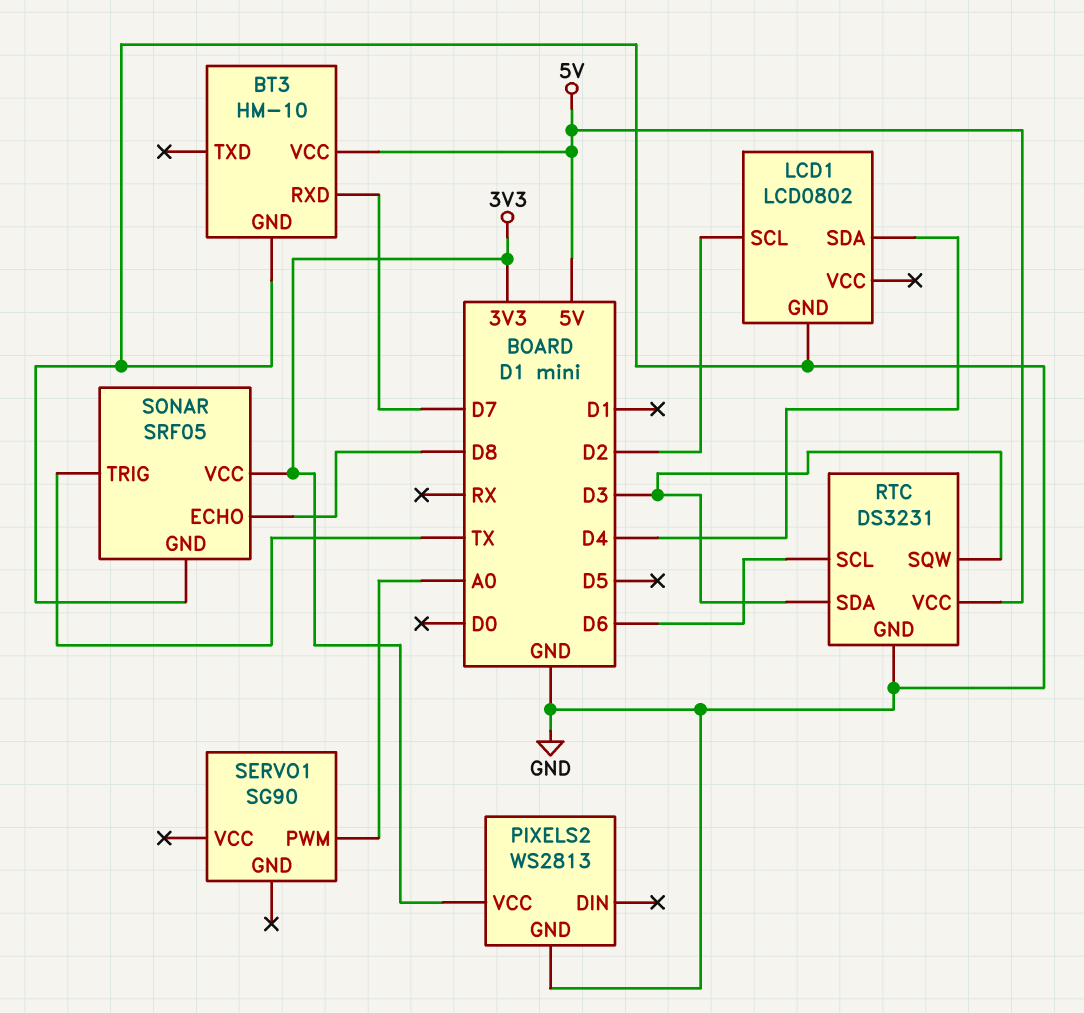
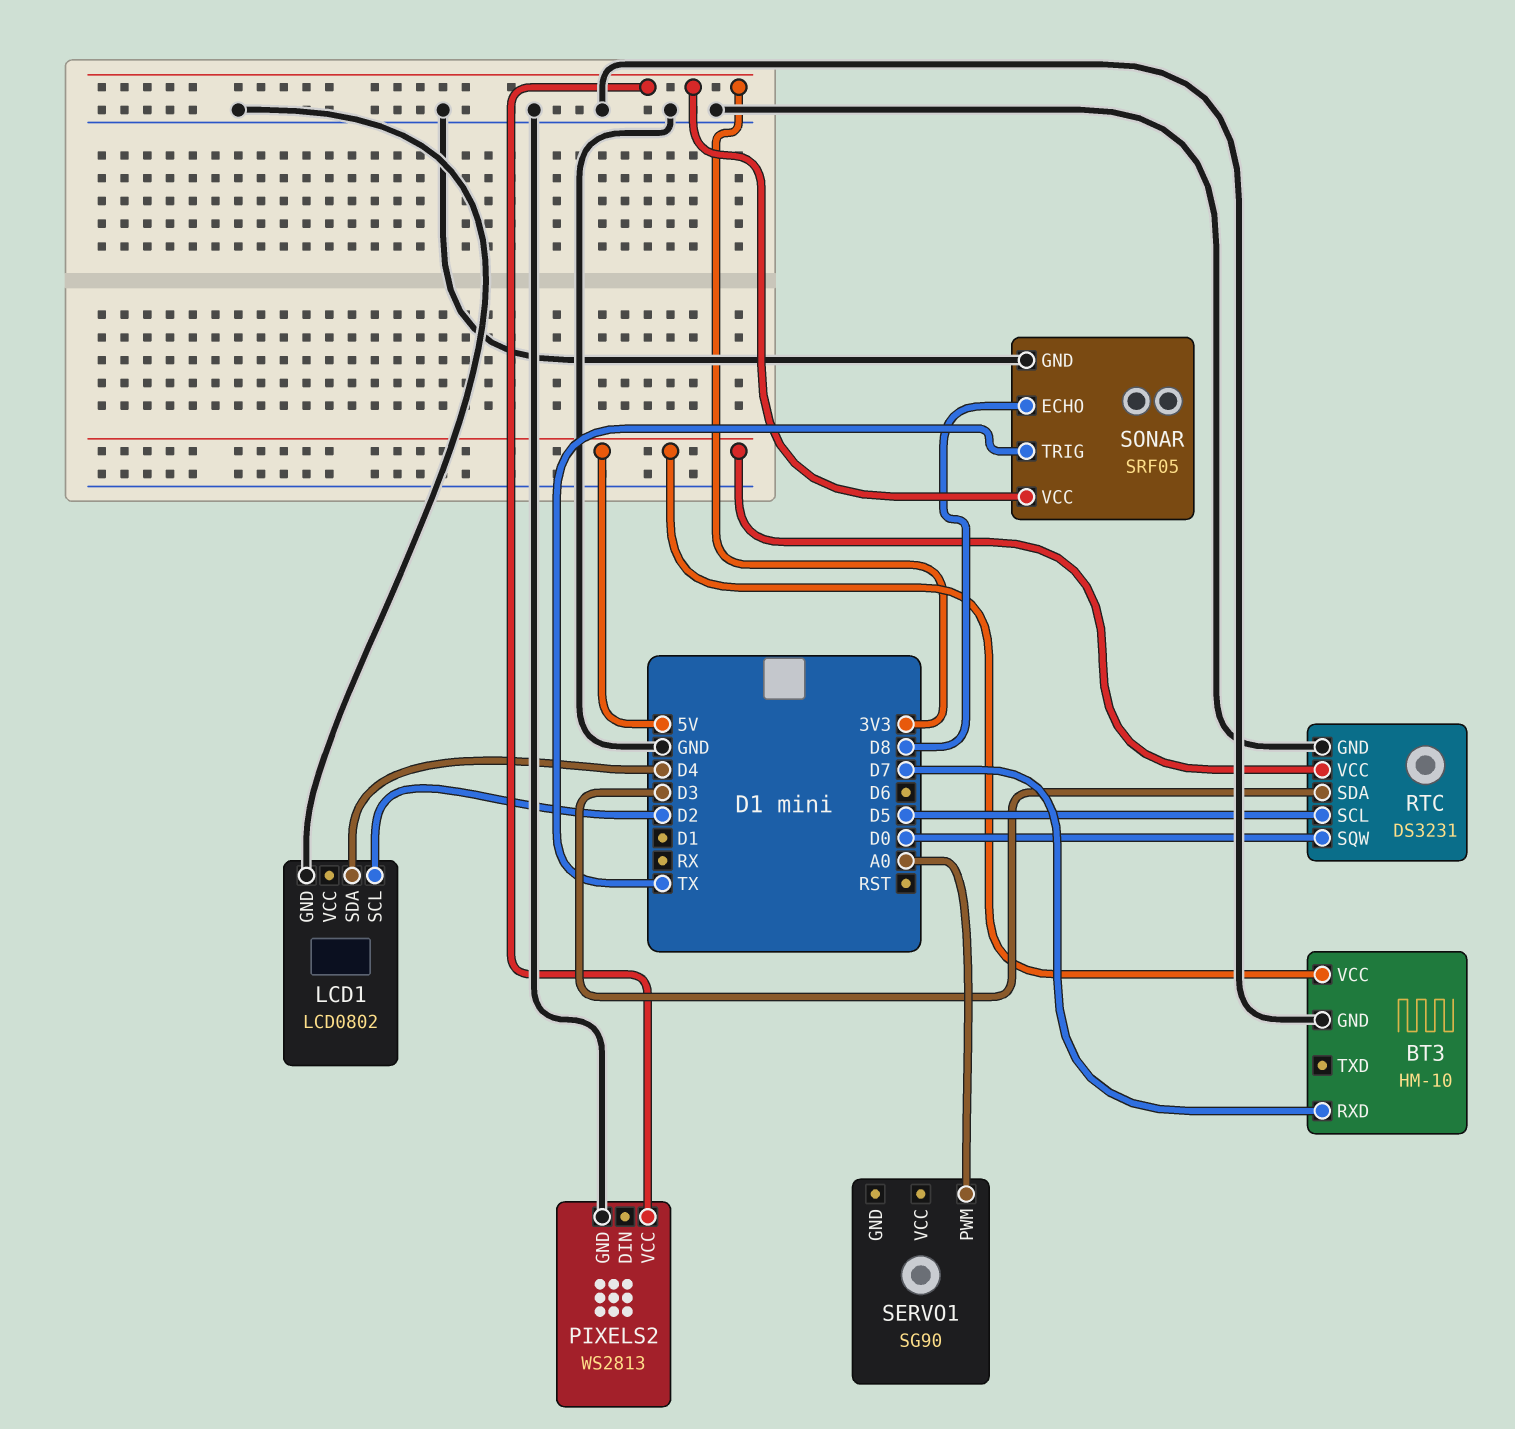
RTC pin SCL: D6 -> D5
RTC pin SQW: D3 -> D0

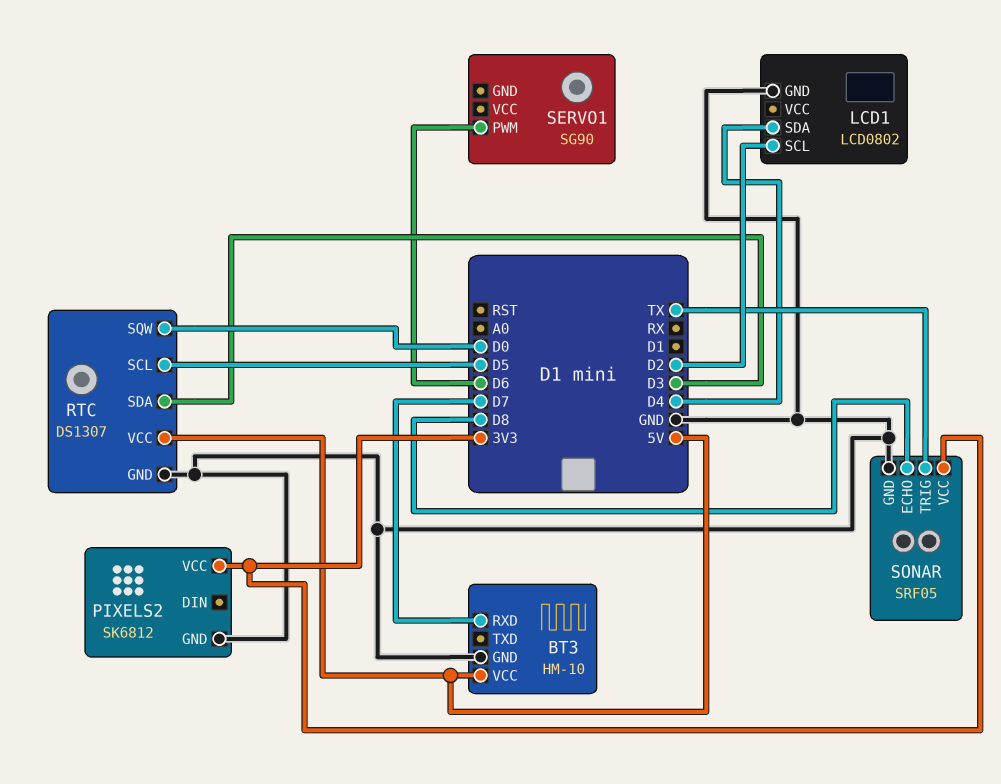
PIXELS2: WS2813 -> SK6812
RTC: DS3231 -> DS1307
SERVO1 pin PWM: A0 -> D6

